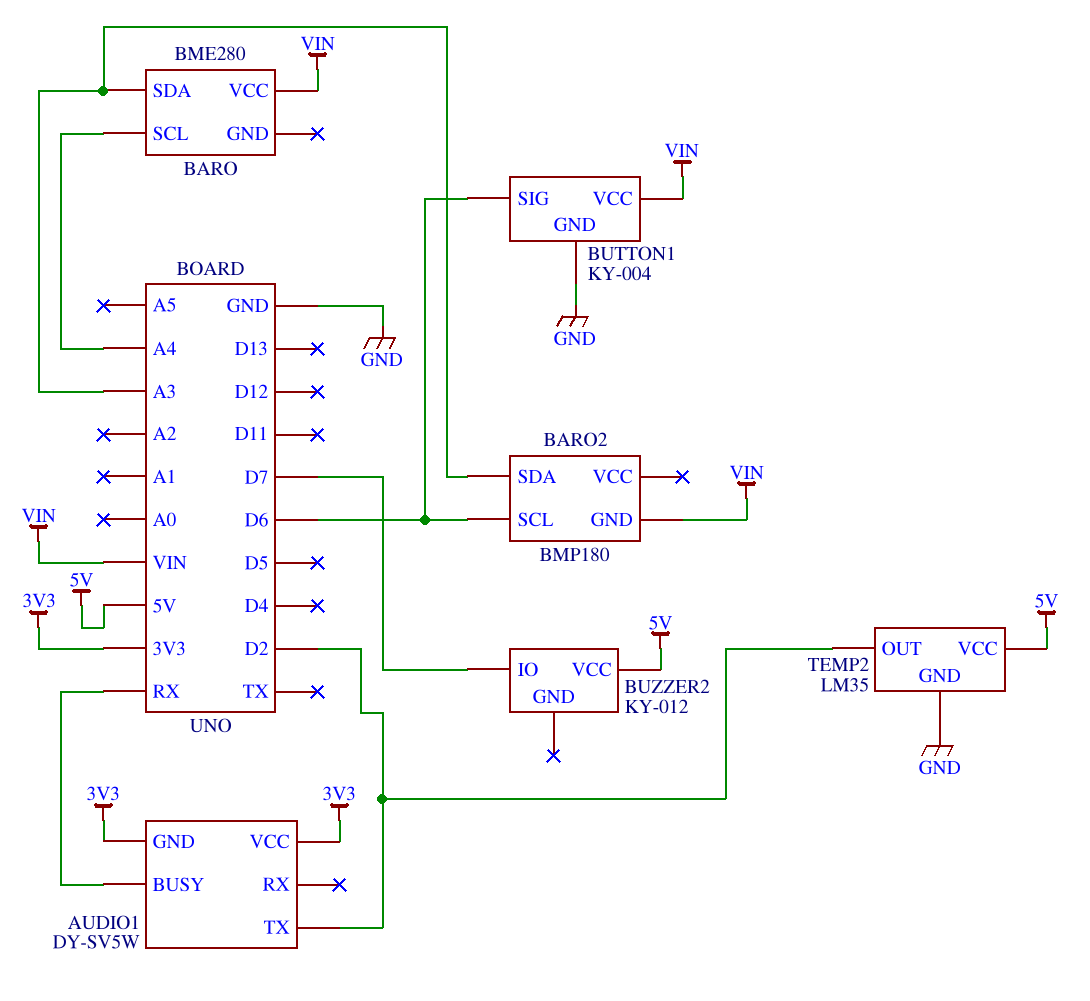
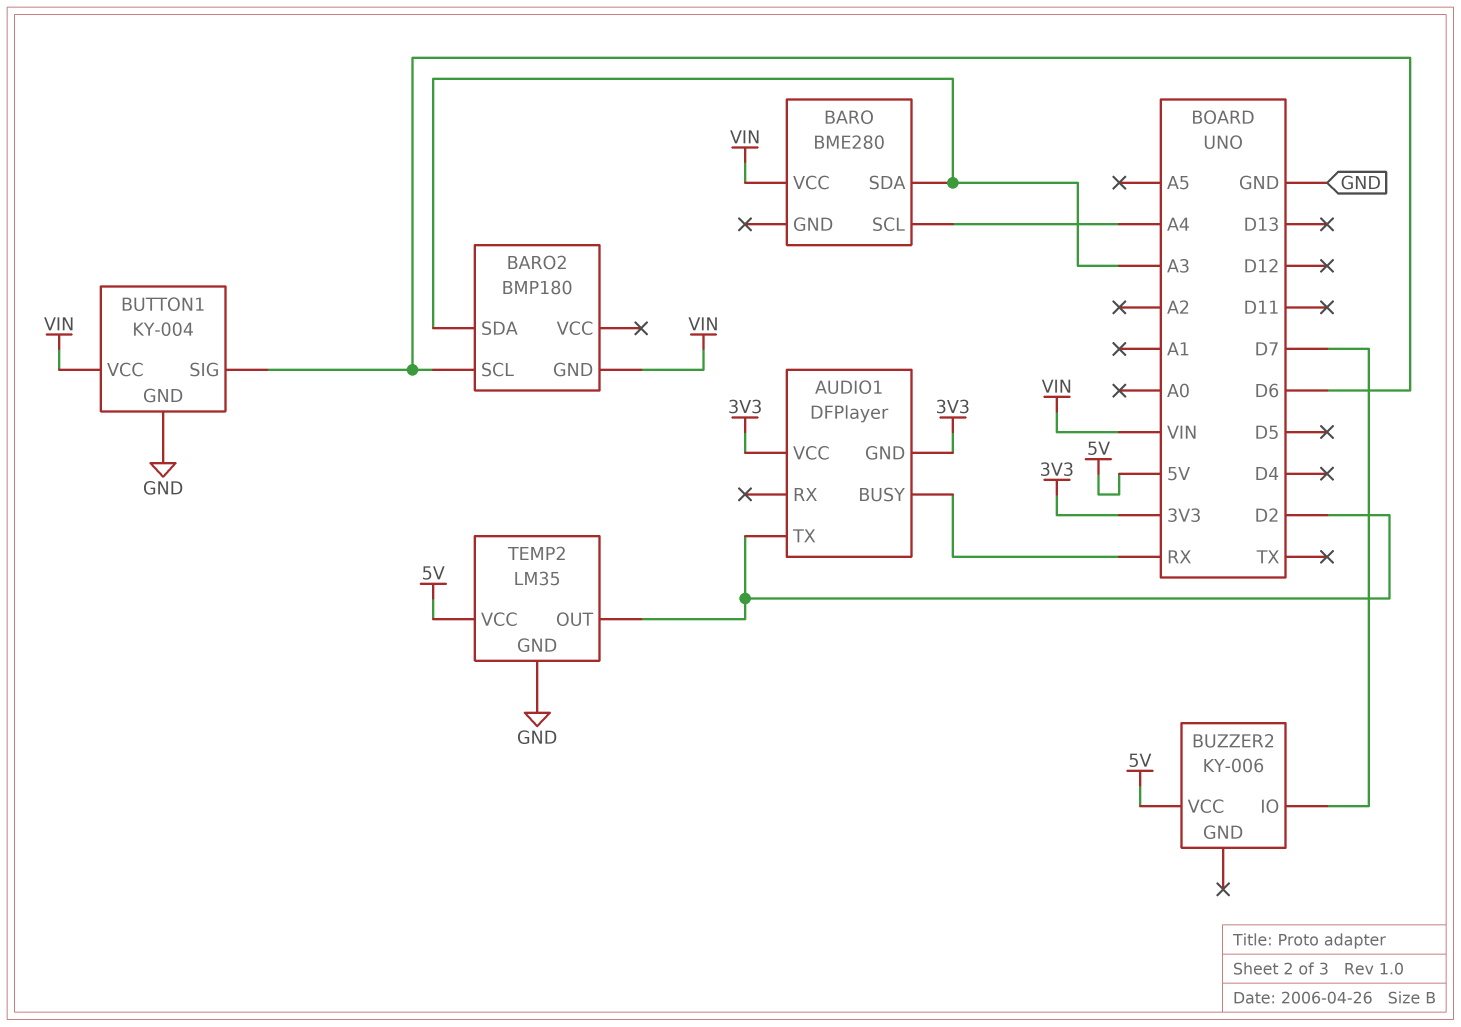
AUDIO1: DY-SV5W -> DFPlayer
BUZZER2: KY-012 -> KY-006

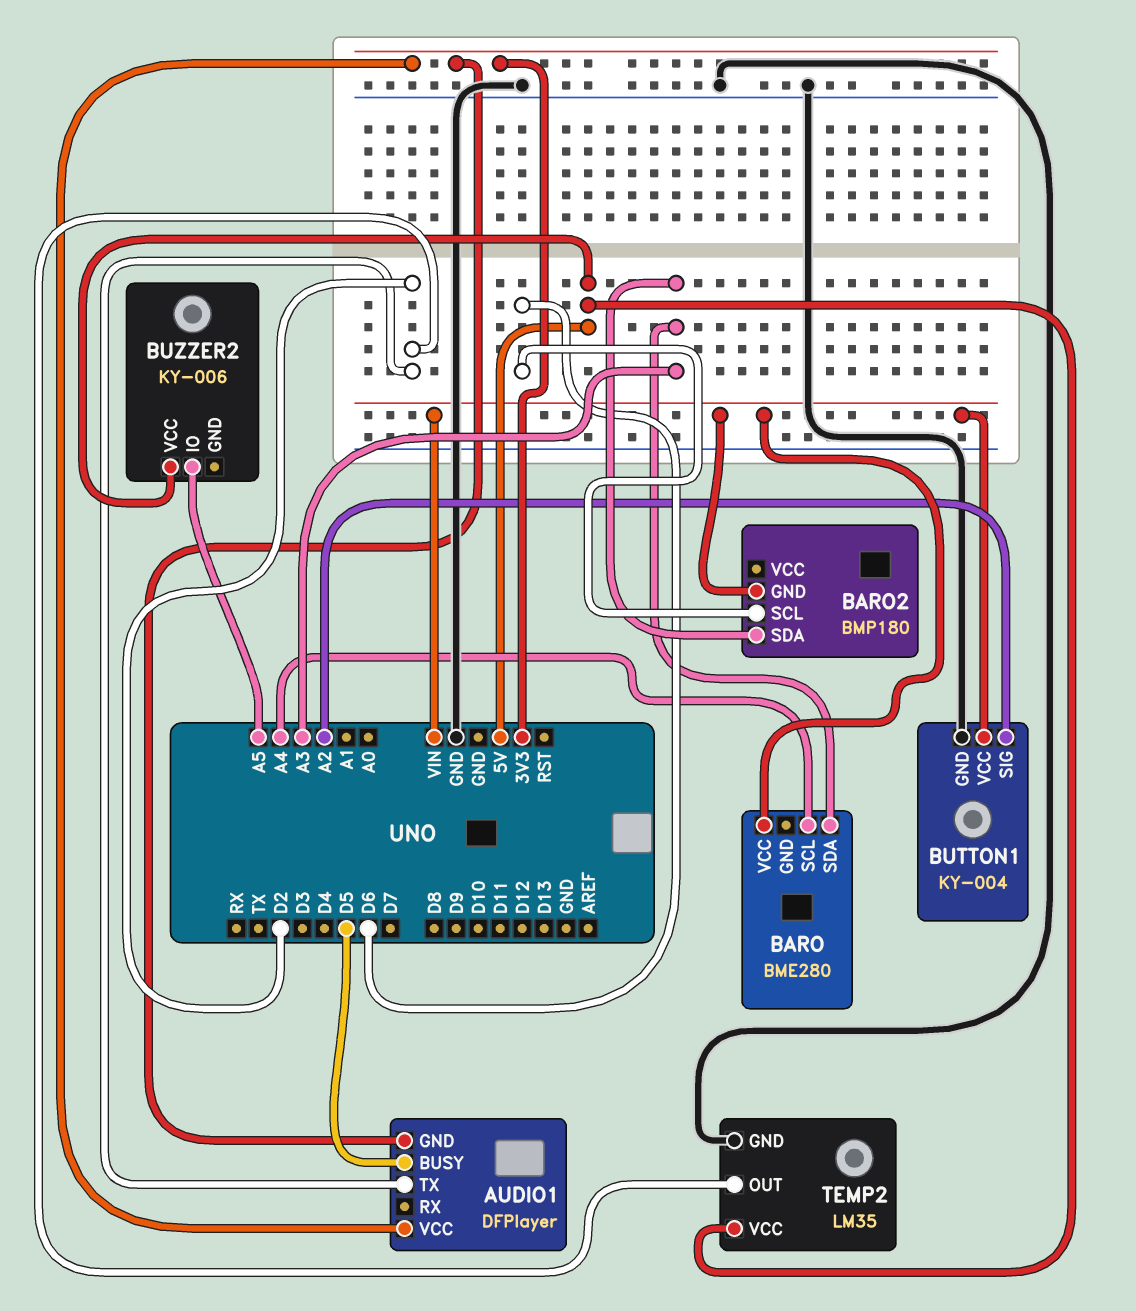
AUDIO1 pin BUSY: RX -> D5
BUTTON1 pin SIG: D6 -> A2
BUZZER2 pin IO: D7 -> A5

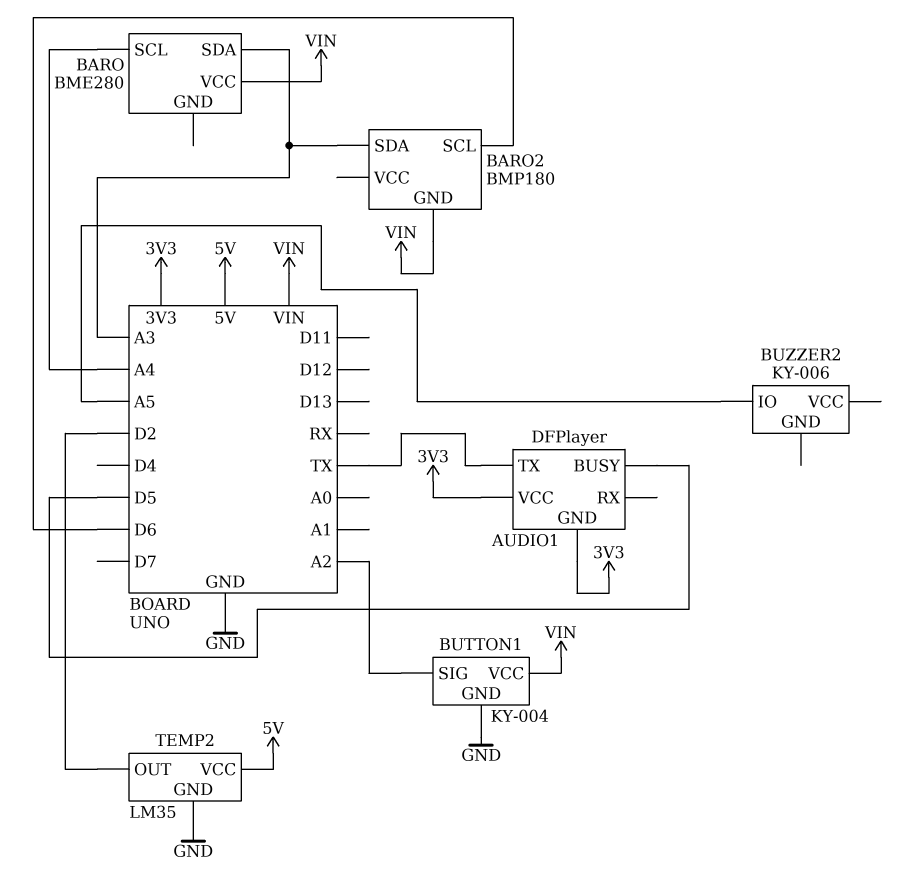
AUDIO1 pin TX: D2 -> TX
BUZZER2 pin VCC: 5V -> none

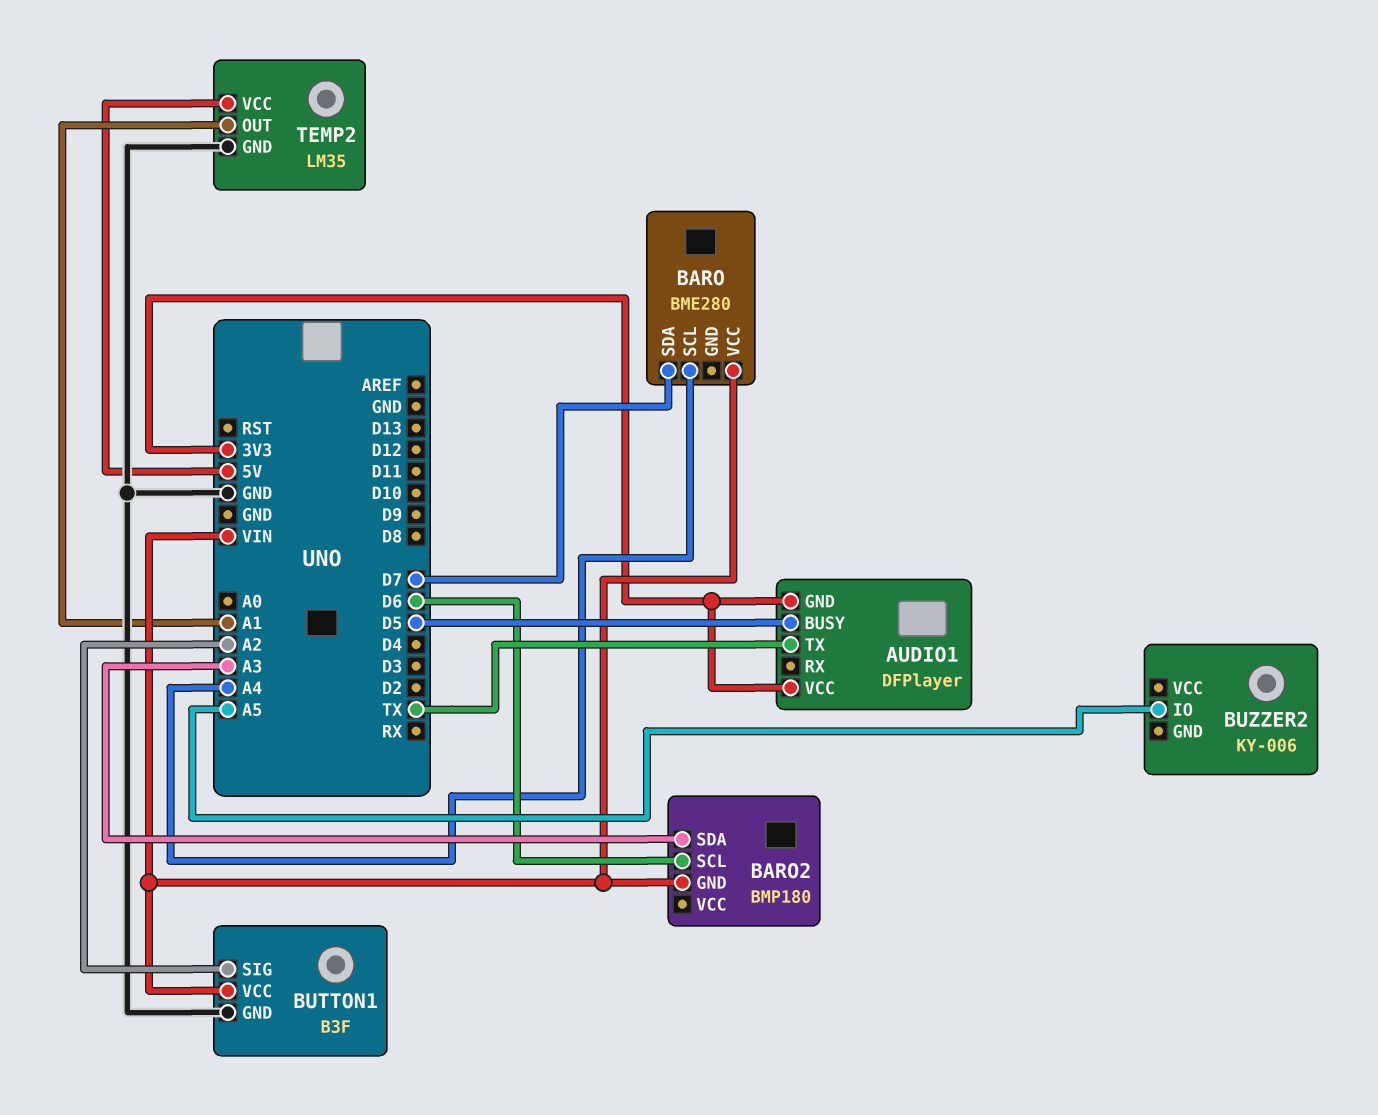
BARO pin SDA: A3 -> D7
BUTTON1: KY-004 -> B3F
TEMP2 pin OUT: D2 -> A1

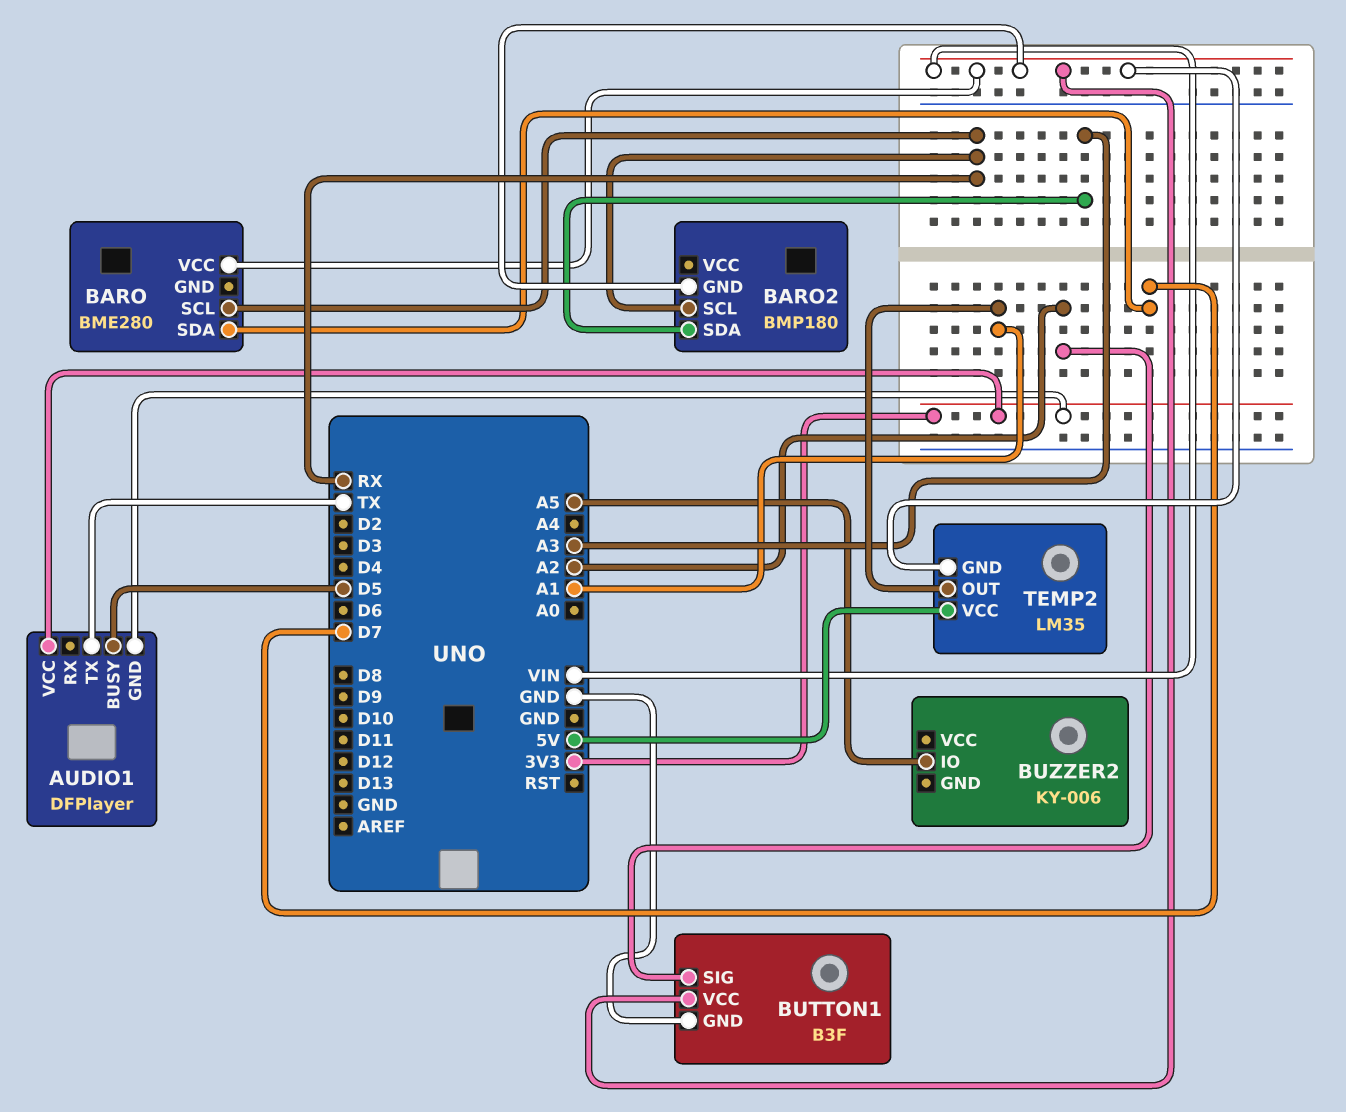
BARO pin SCL: A4 -> RX
BARO2 pin SCL: D6 -> RX
TEMP2 pin GND: GND -> VIN

